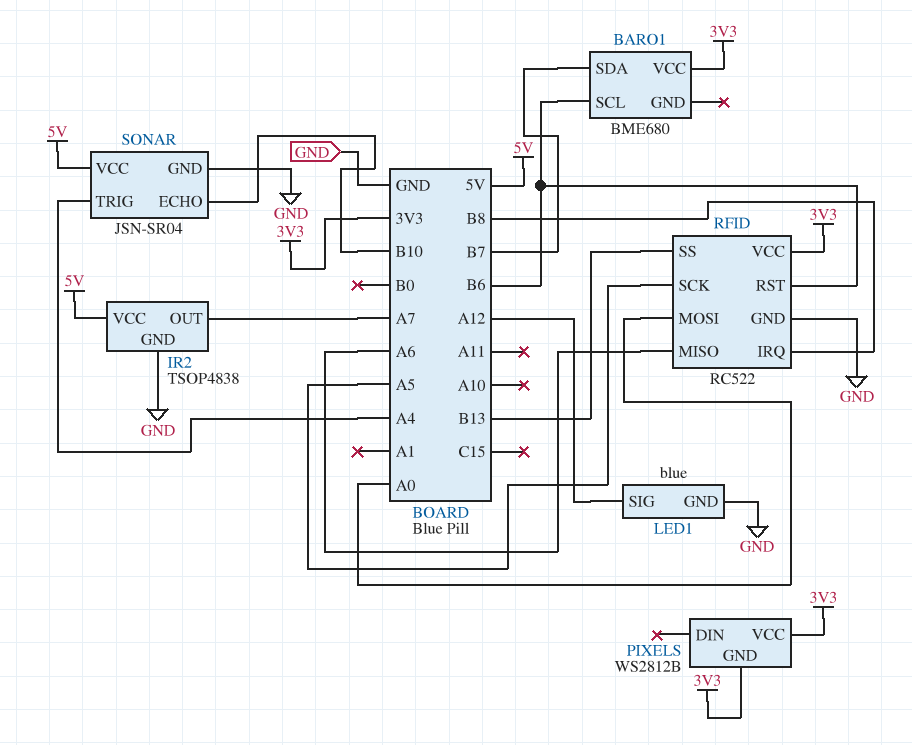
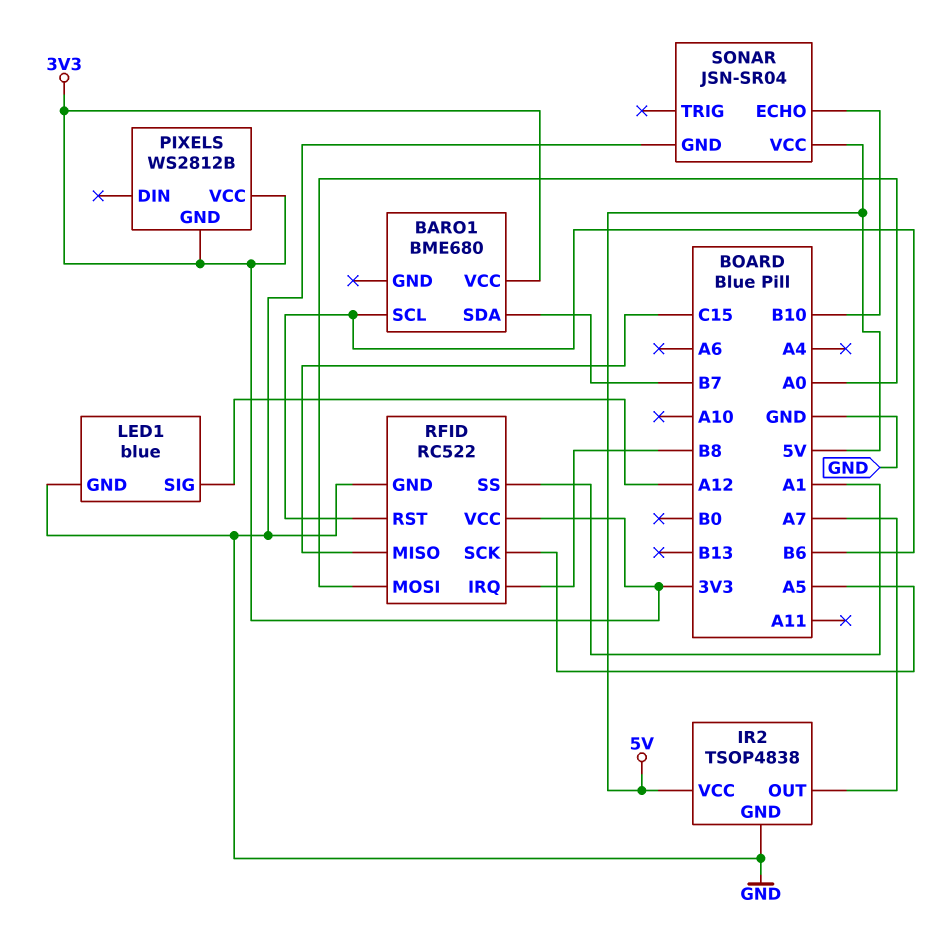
RFID pin MISO: A6 -> C15
RFID pin SS: B13 -> A1
SONAR pin TRIG: A4 -> none

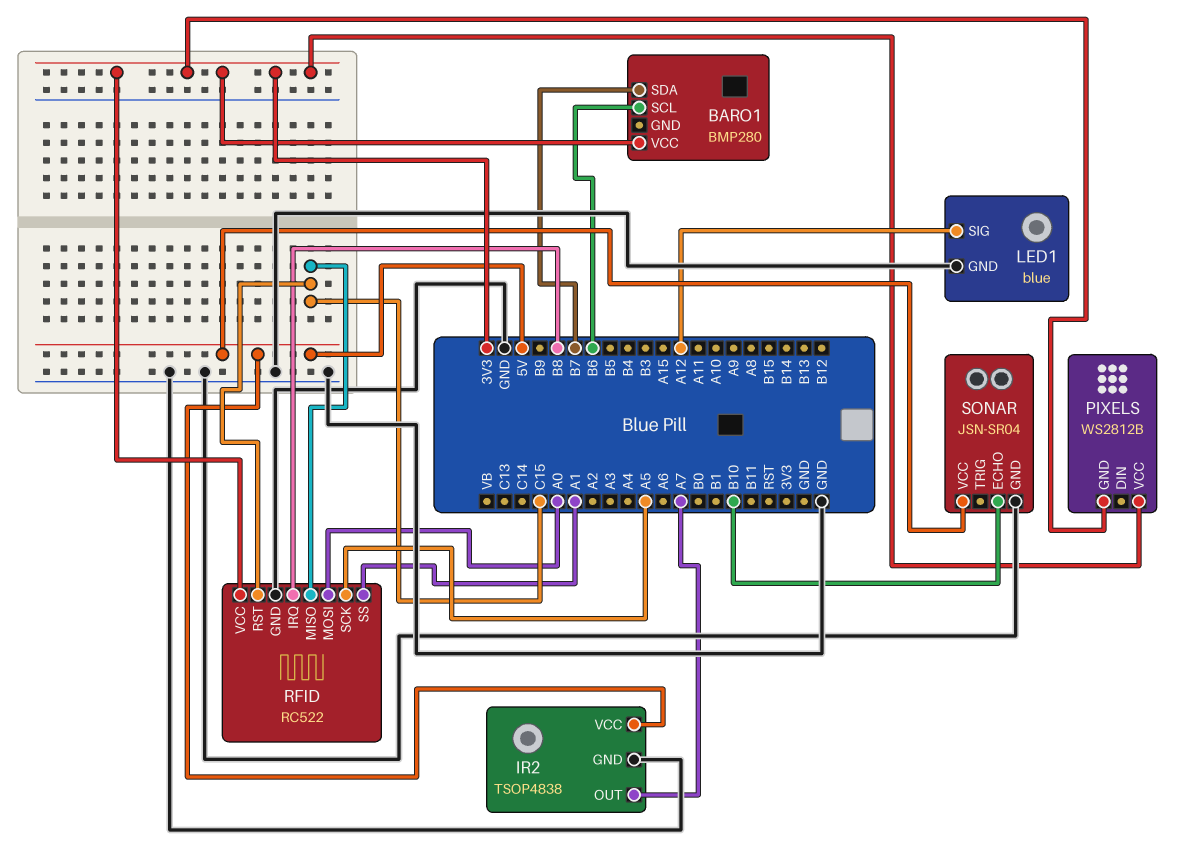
BARO1: BME680 -> BMP280
RFID pin RST: B6 -> C15

